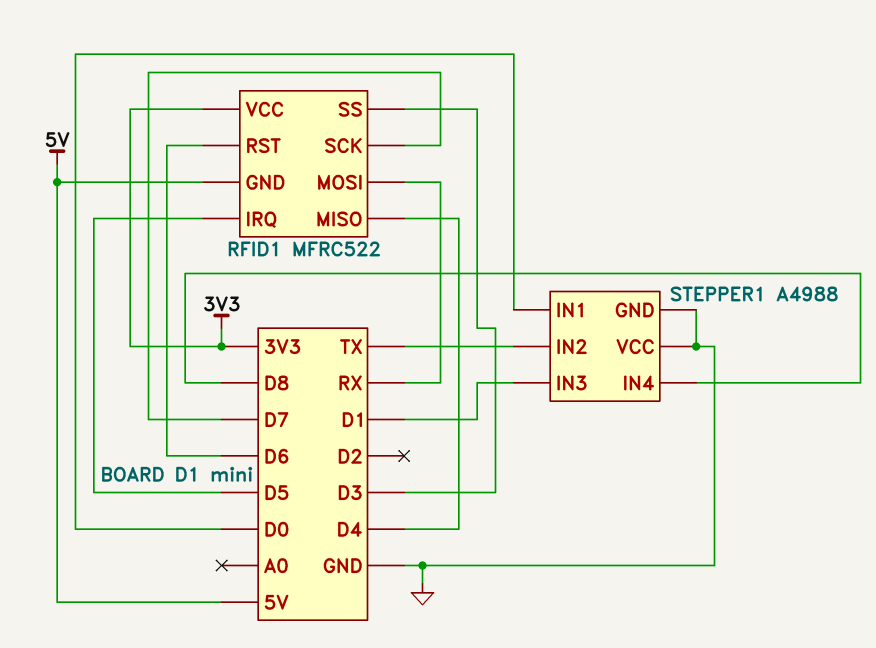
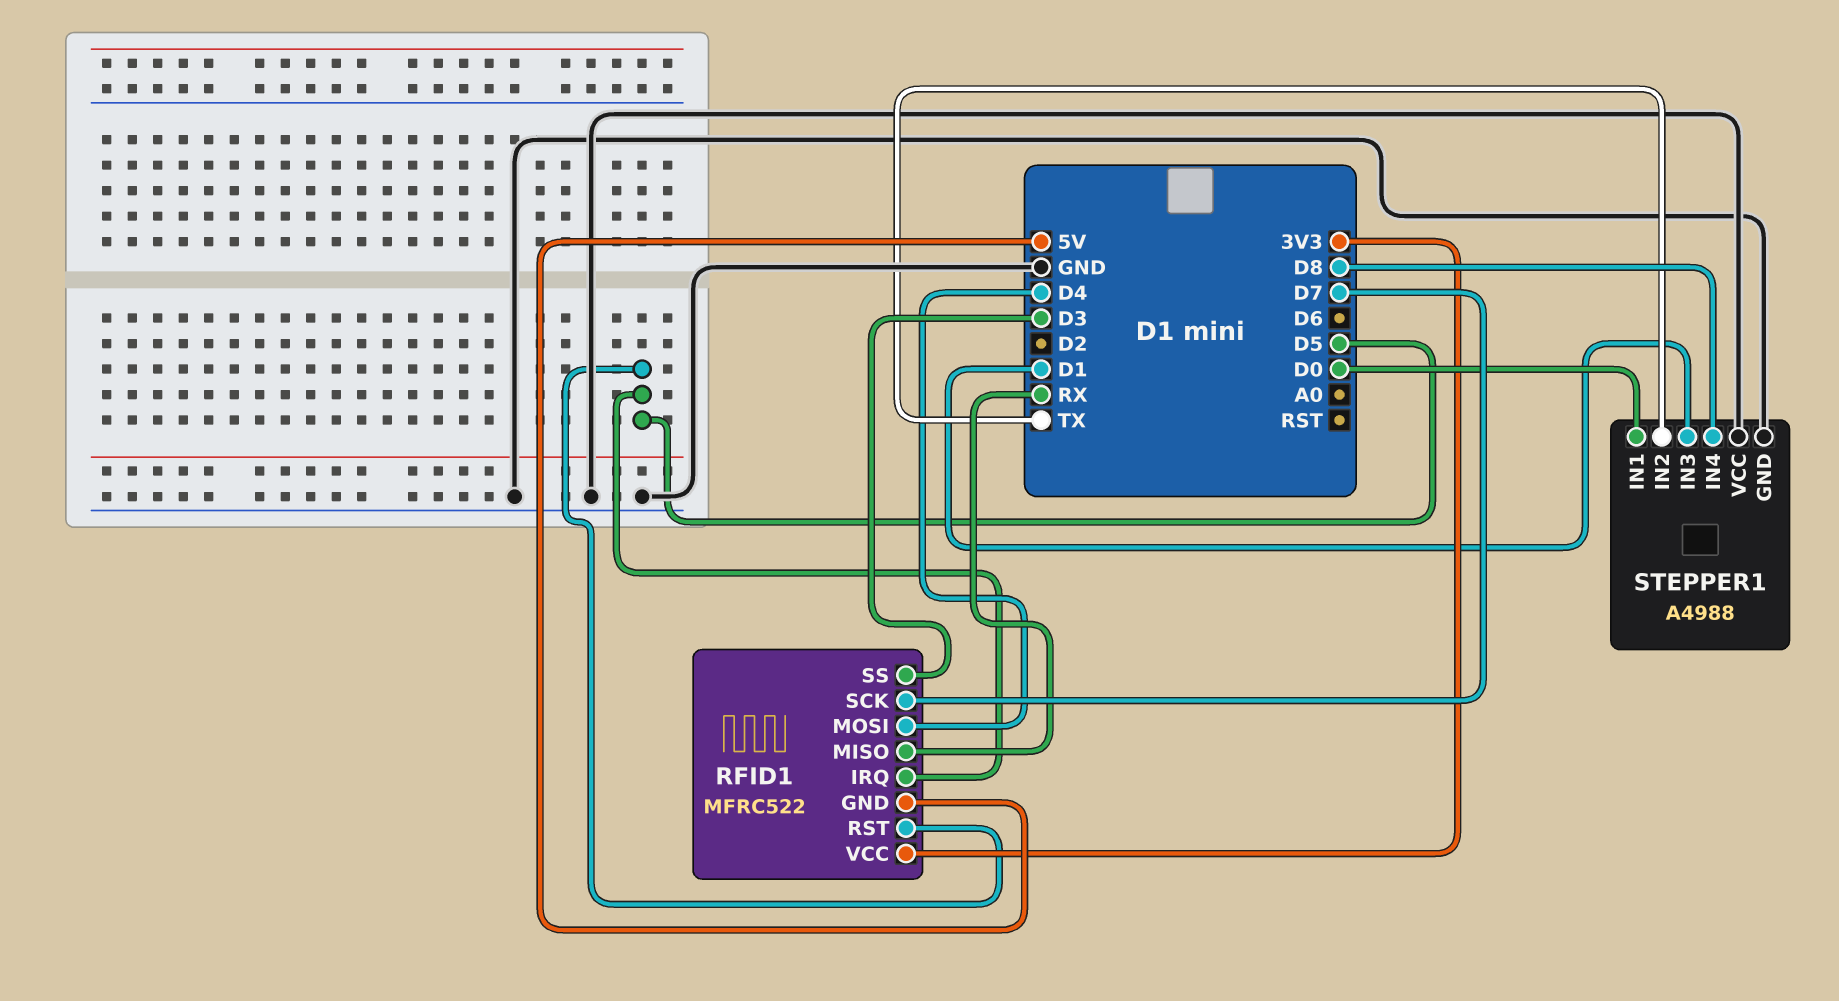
RFID1 pin MISO: D4 -> RX
RFID1 pin MOSI: RX -> D4
RFID1 pin RST: D6 -> D5

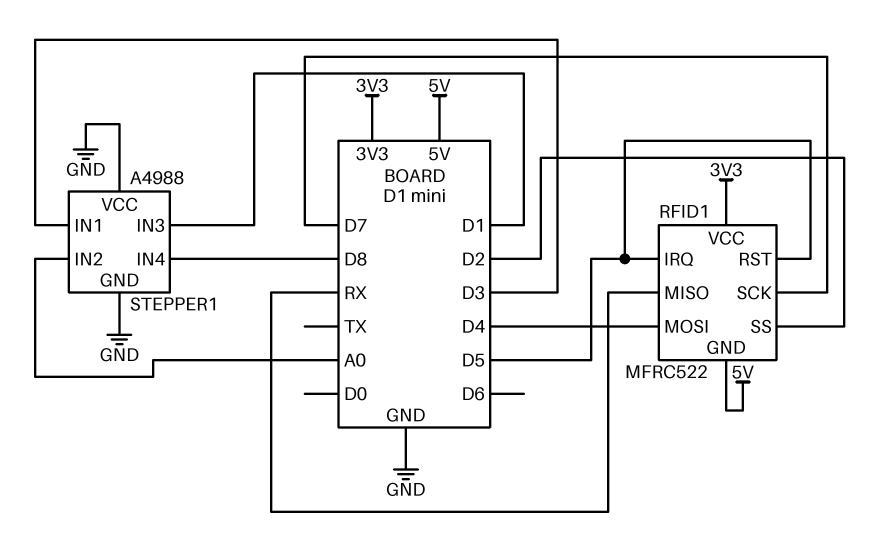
RFID1 pin SS: D3 -> D2
STEPPER1 pin IN1: D0 -> D3
STEPPER1 pin IN2: TX -> A0

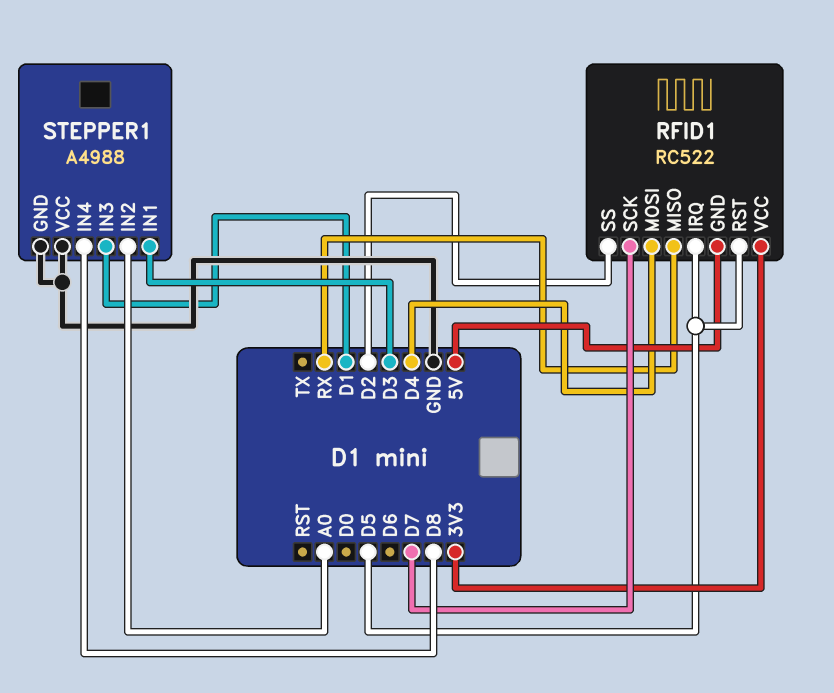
RFID1: MFRC522 -> RC522

